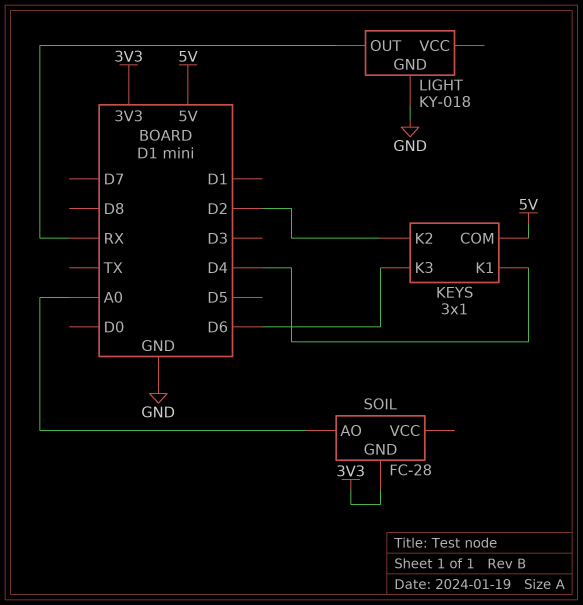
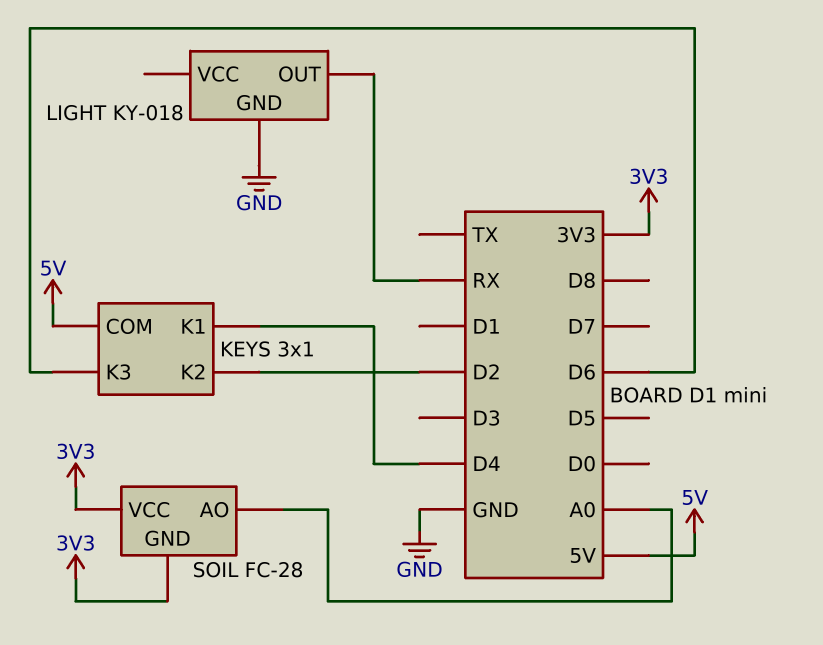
SOIL pin VCC: none -> 3V3

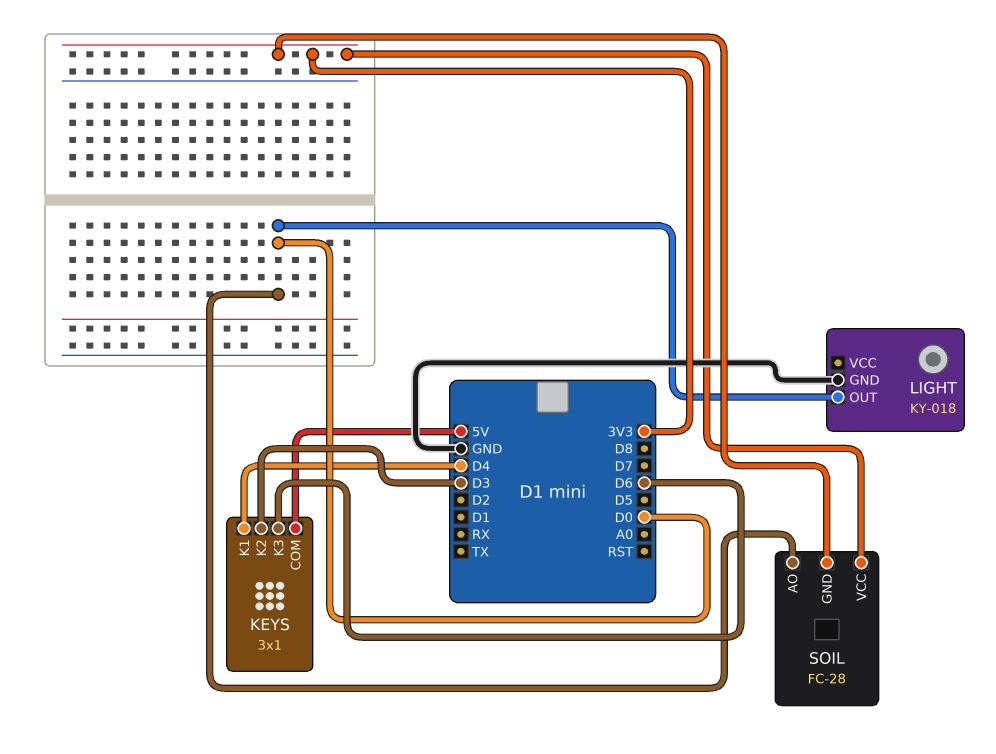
KEYS pin K2: D2 -> D3
LIGHT pin OUT: RX -> D0
SOIL pin AO: A0 -> D0

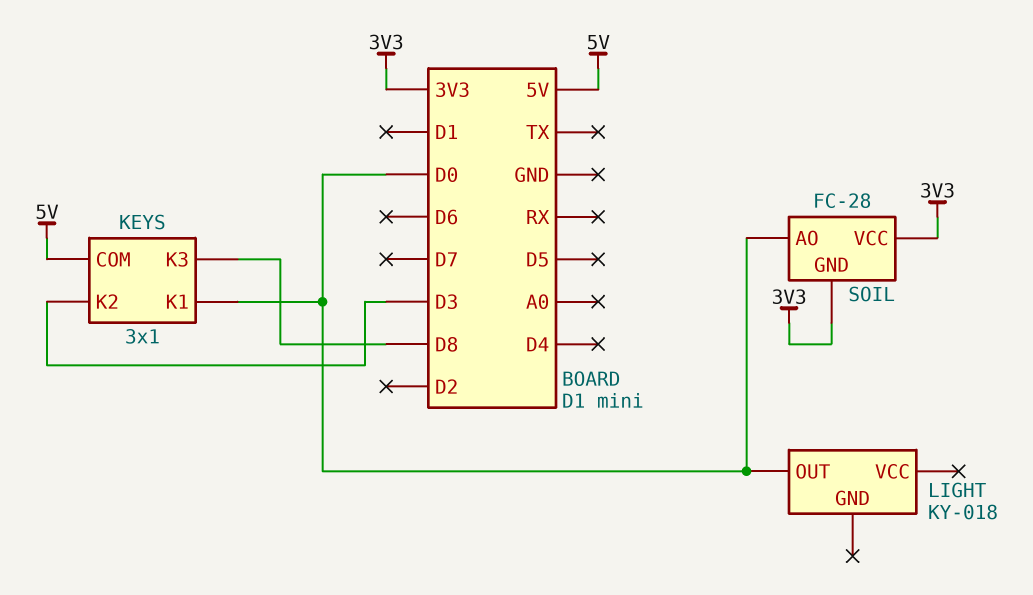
KEYS pin K1: D4 -> D0
KEYS pin K3: D6 -> D8
LIGHT pin GND: GND -> none

